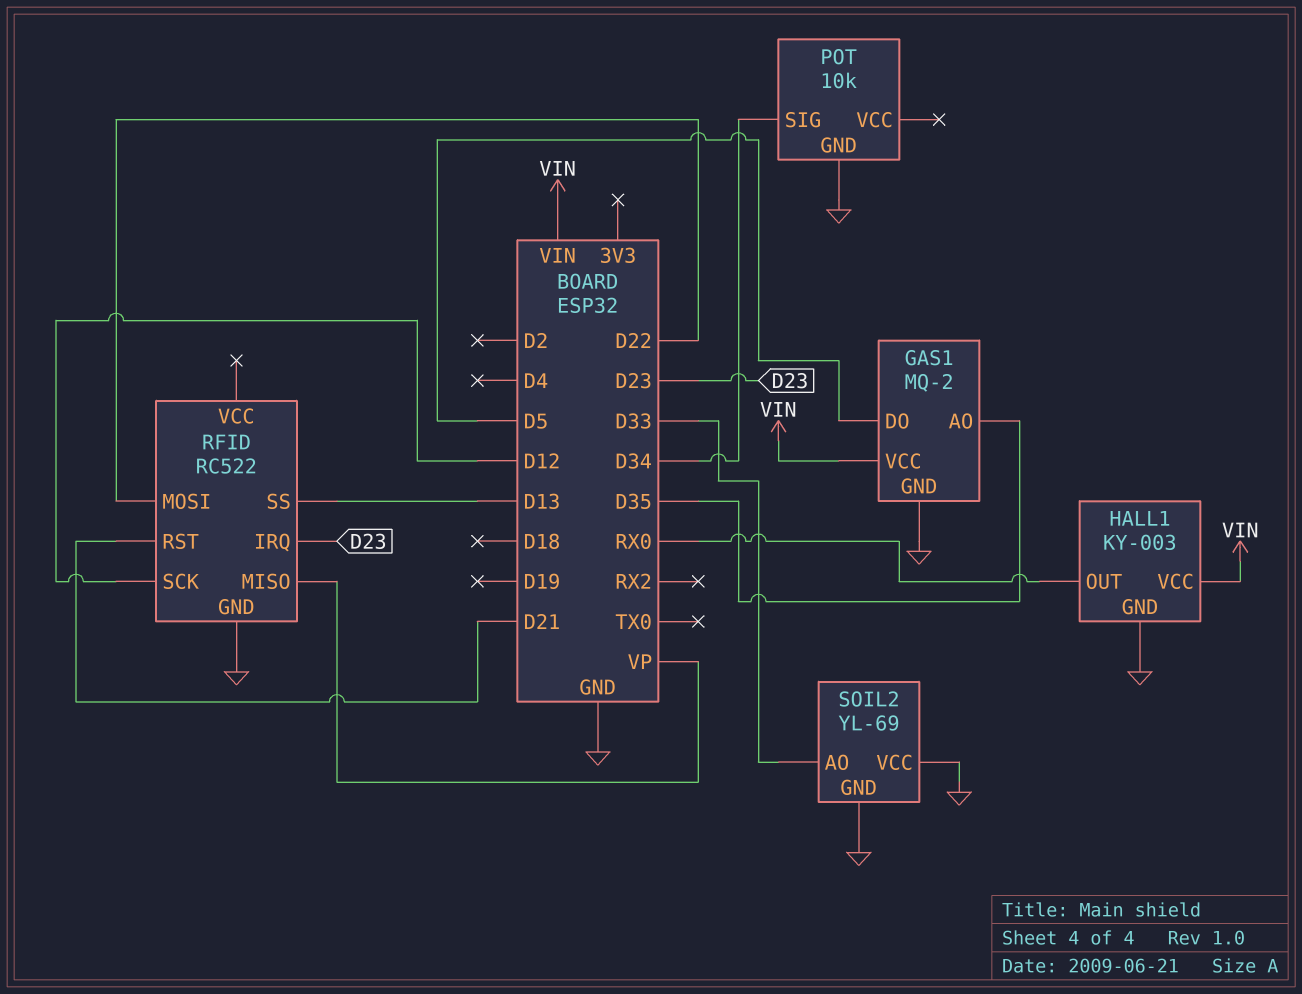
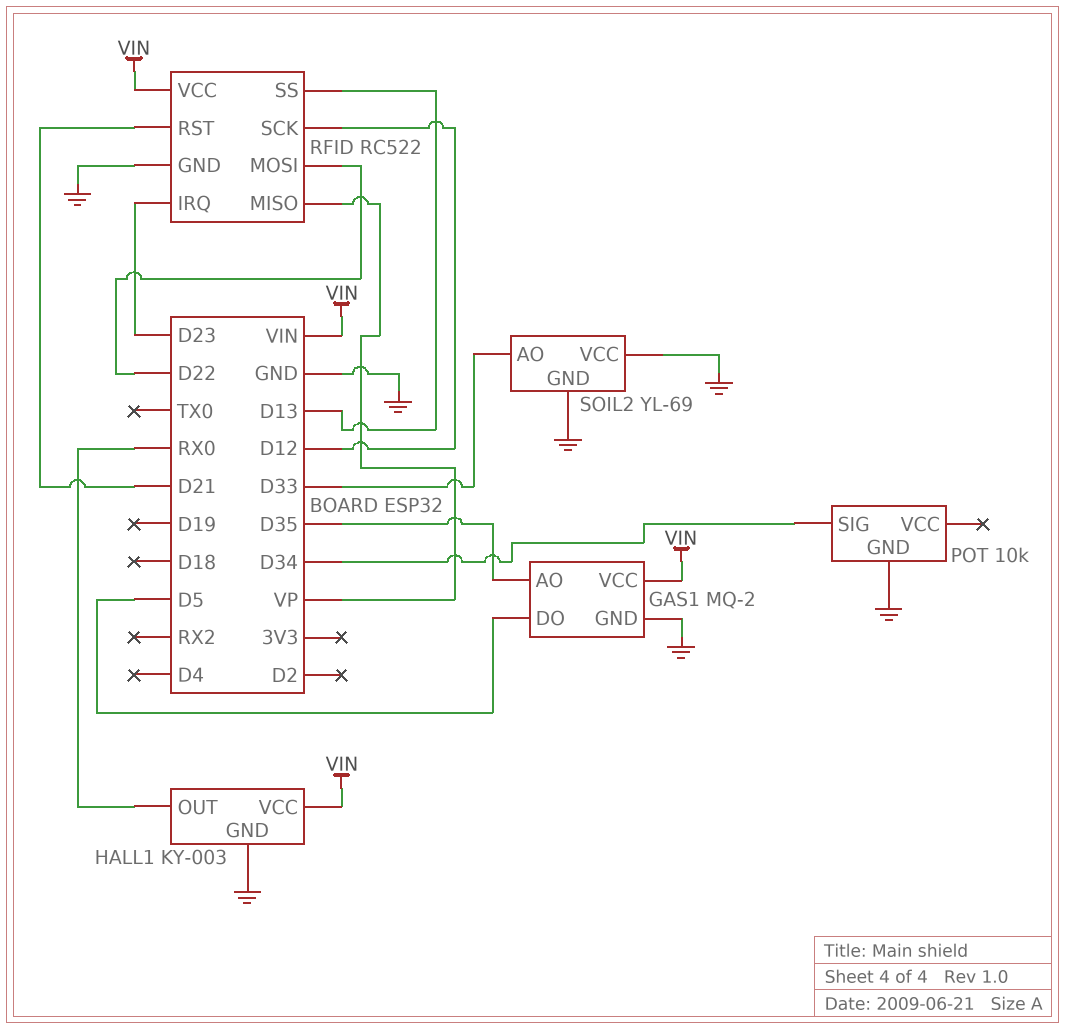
RFID pin VCC: none -> VIN

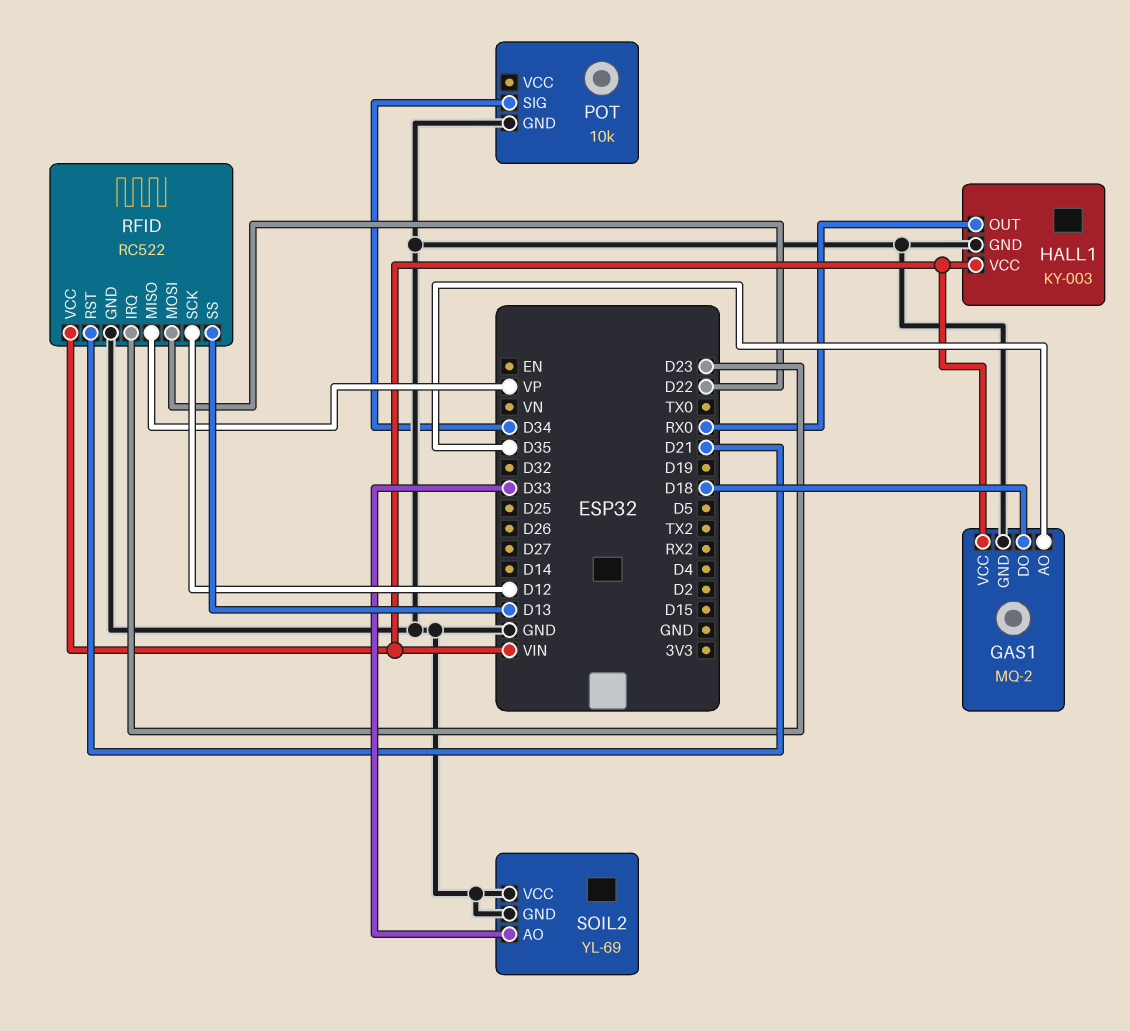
GAS1 pin DO: D5 -> D18

